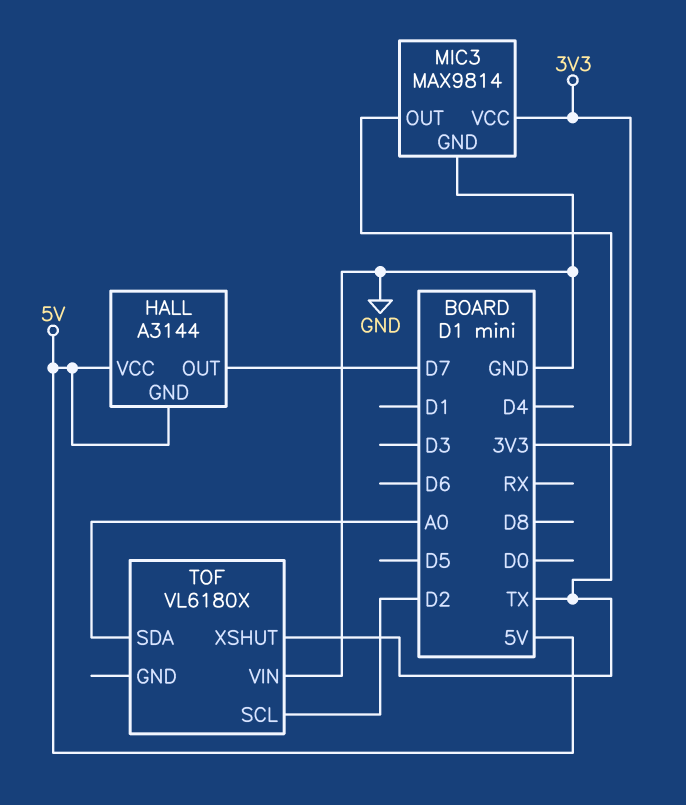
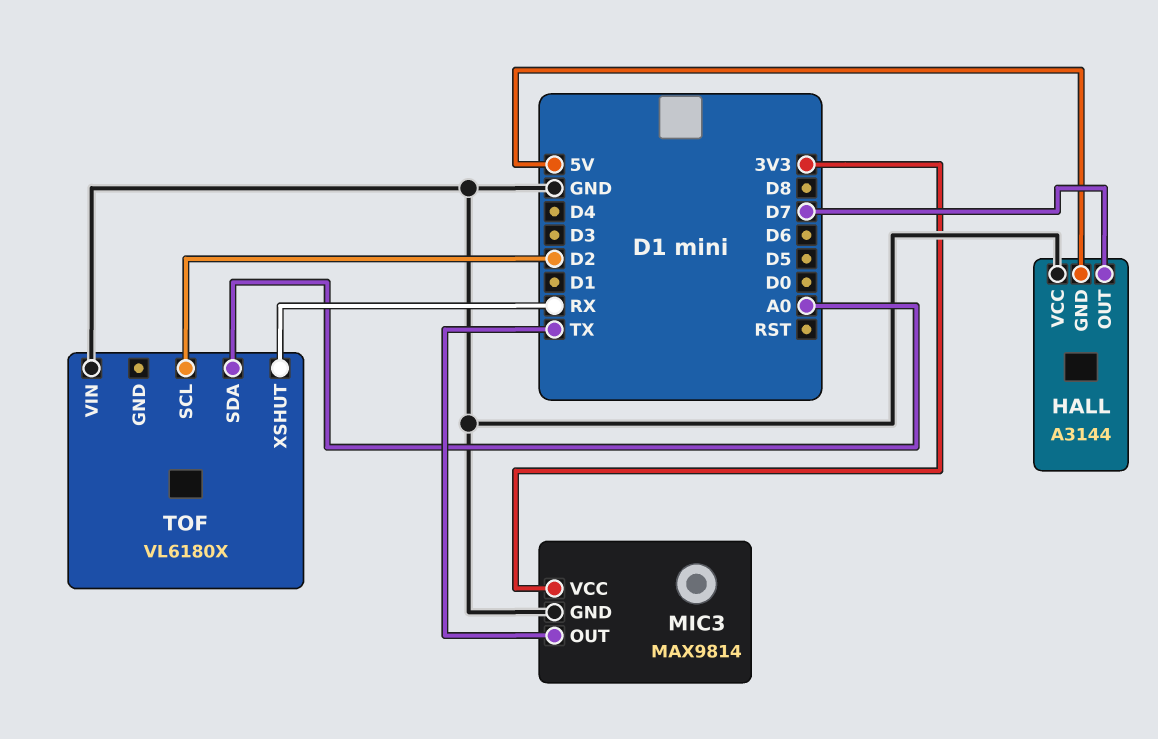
HALL pin VCC: 5V -> GND
TOF pin XSHUT: TX -> RX

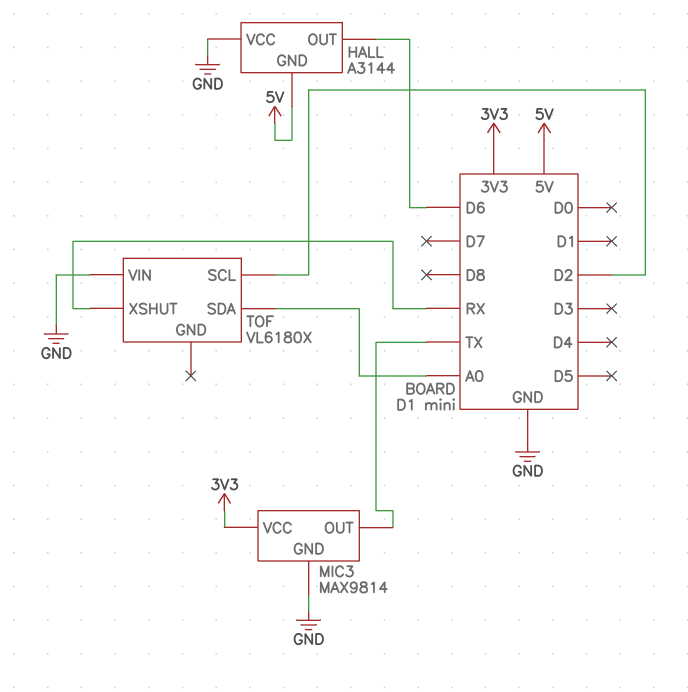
HALL pin OUT: D7 -> D6

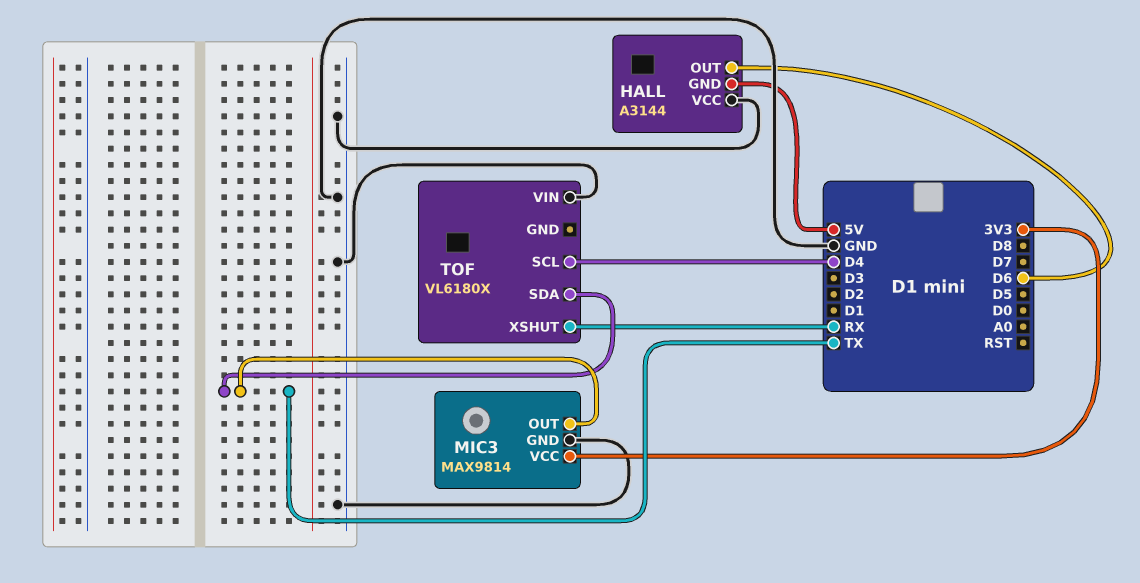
TOF pin SCL: D2 -> D4
TOF pin SDA: A0 -> TX

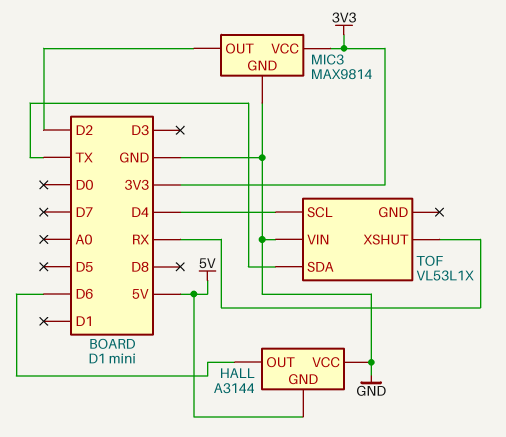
MIC3 pin OUT: TX -> D2
TOF: VL6180X -> VL53L1X

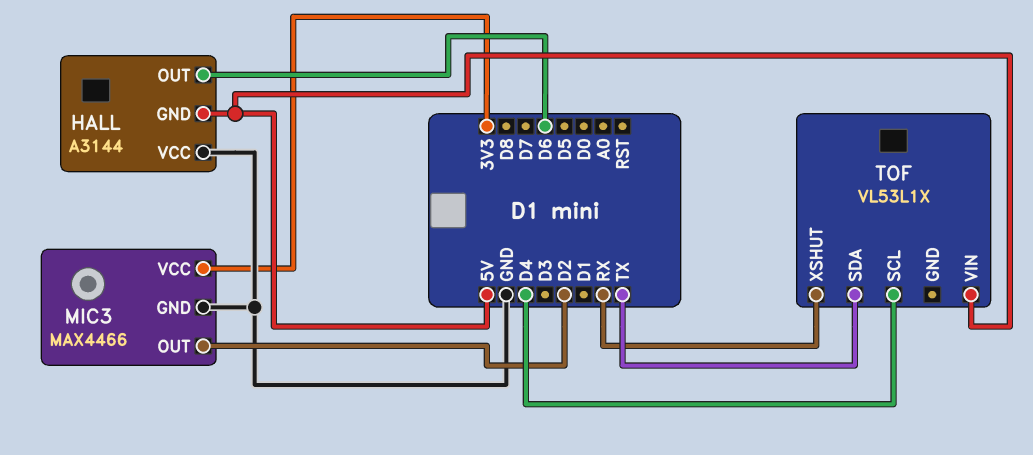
MIC3: MAX9814 -> MAX4466
TOF pin VIN: GND -> 5V

